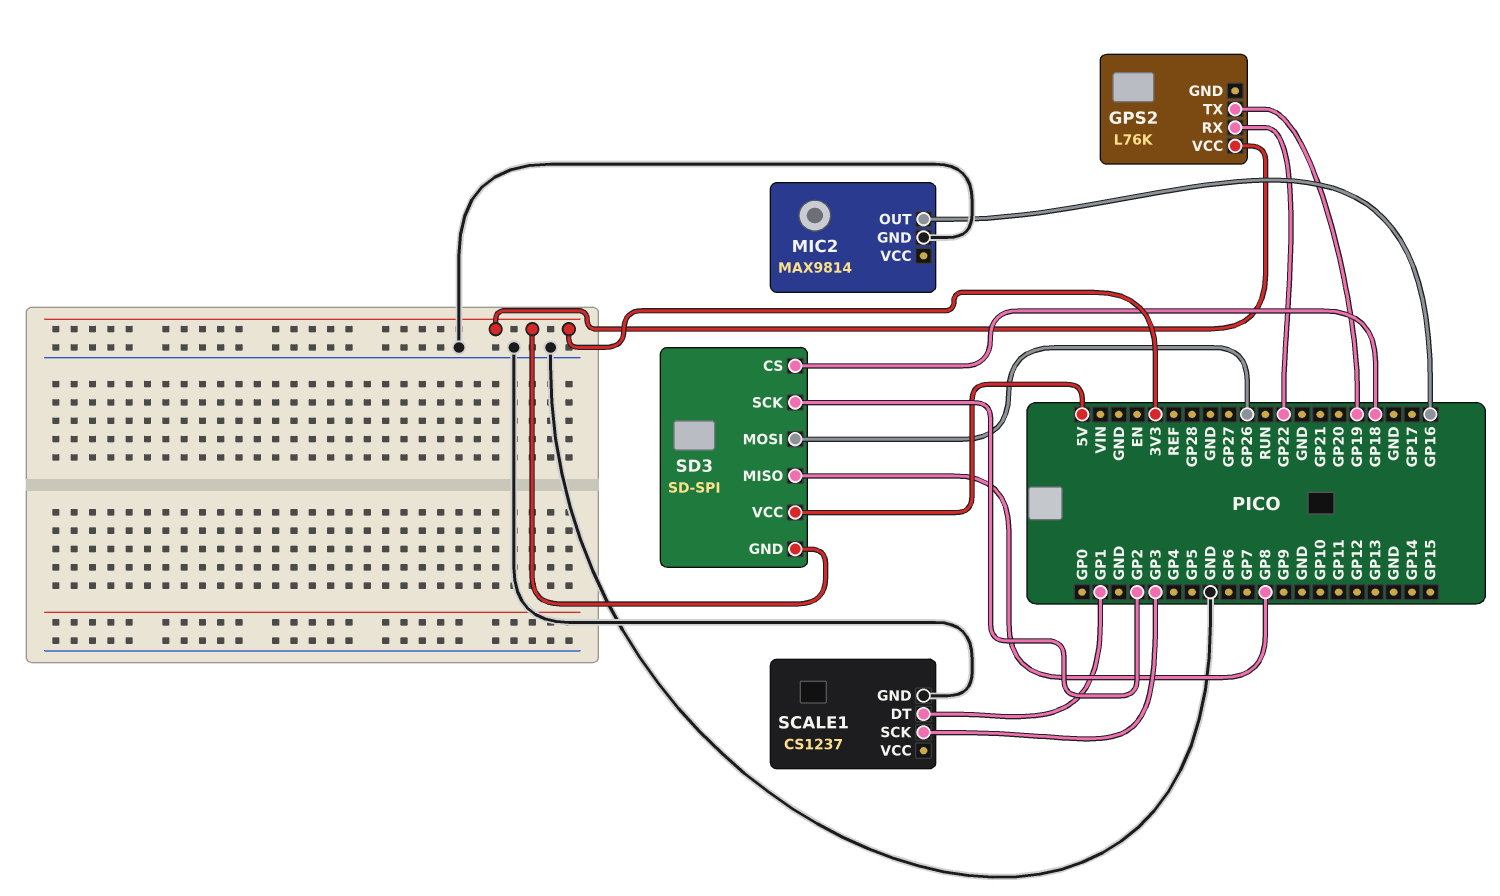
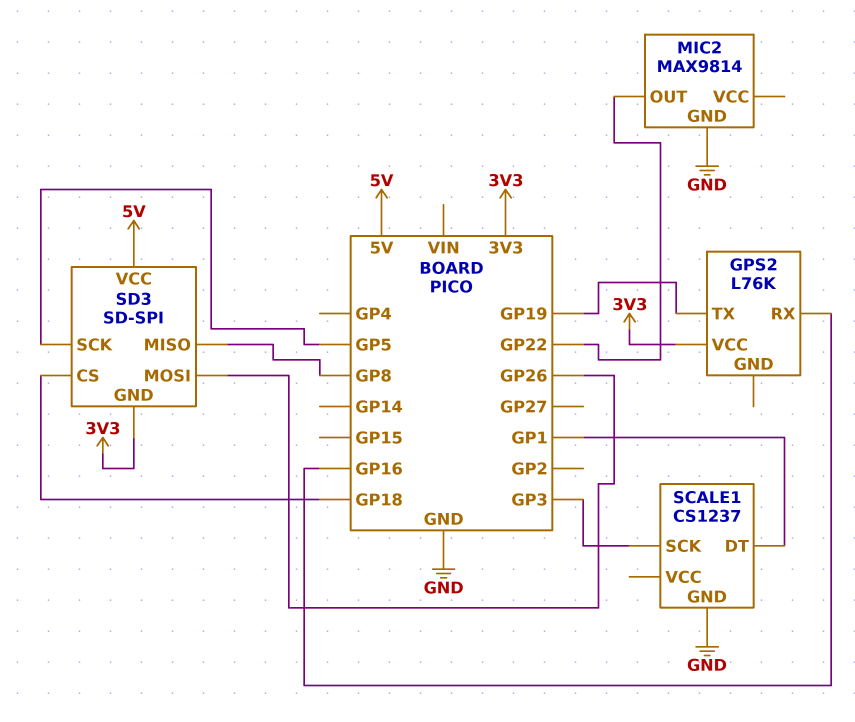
GPS2 pin RX: GP22 -> GP16
MIC2 pin OUT: GP16 -> GP22
SD3 pin SCK: GP2 -> GP5

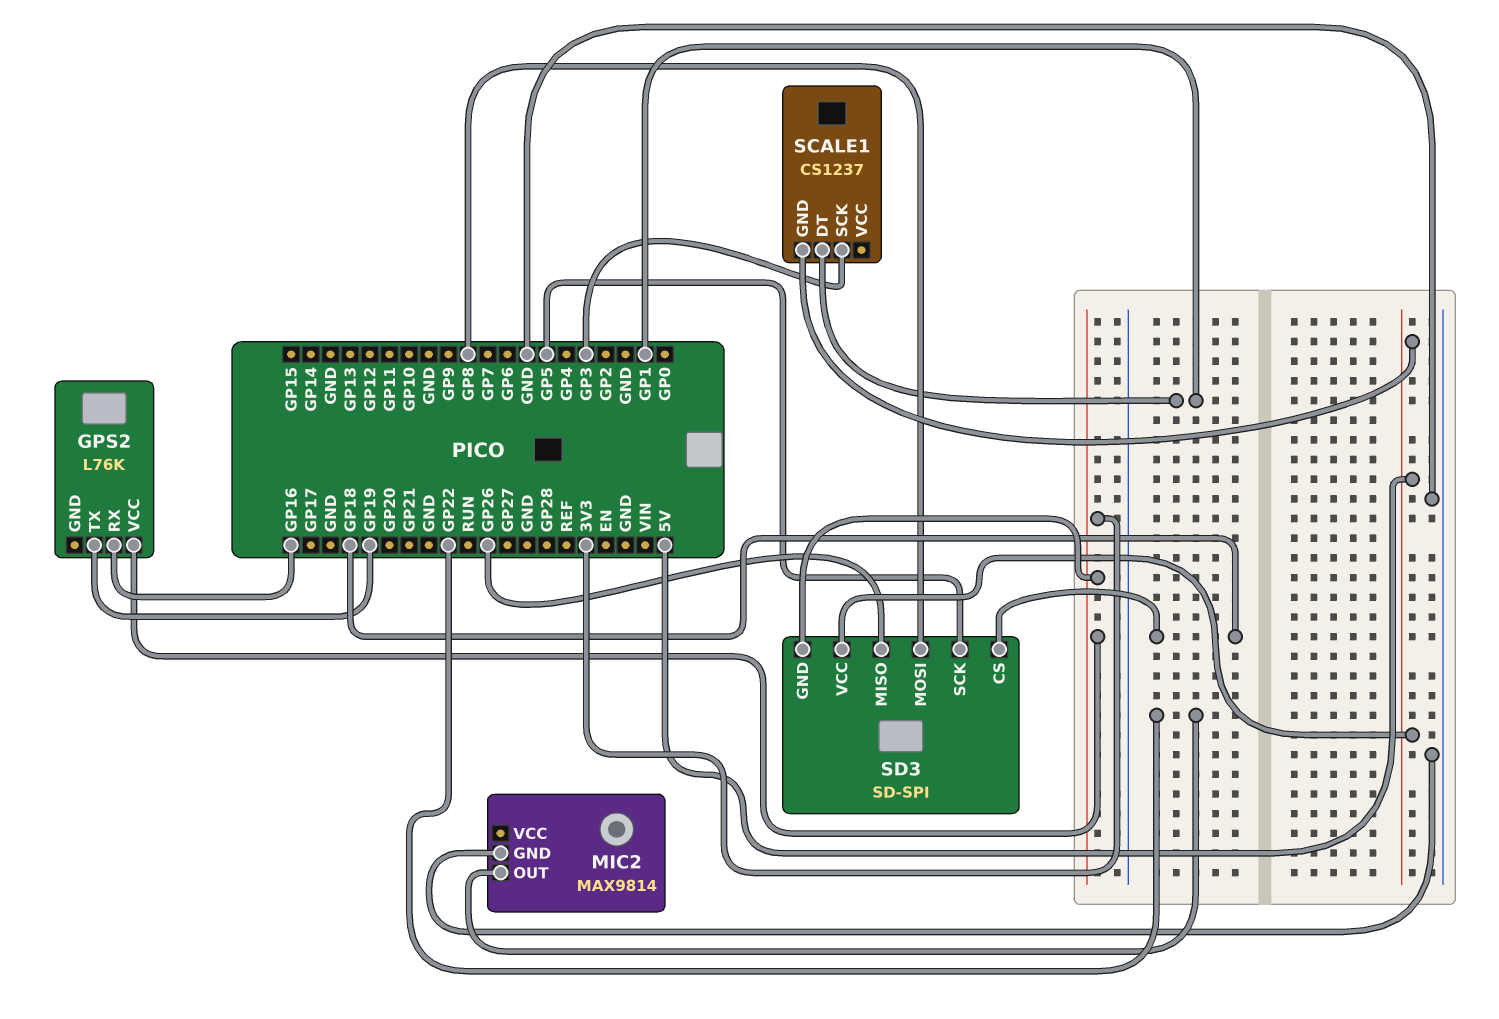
SCALE1 pin GND: GND -> 5V
SD3 pin MISO: GP8 -> GP26
SD3 pin MOSI: GP26 -> GP8

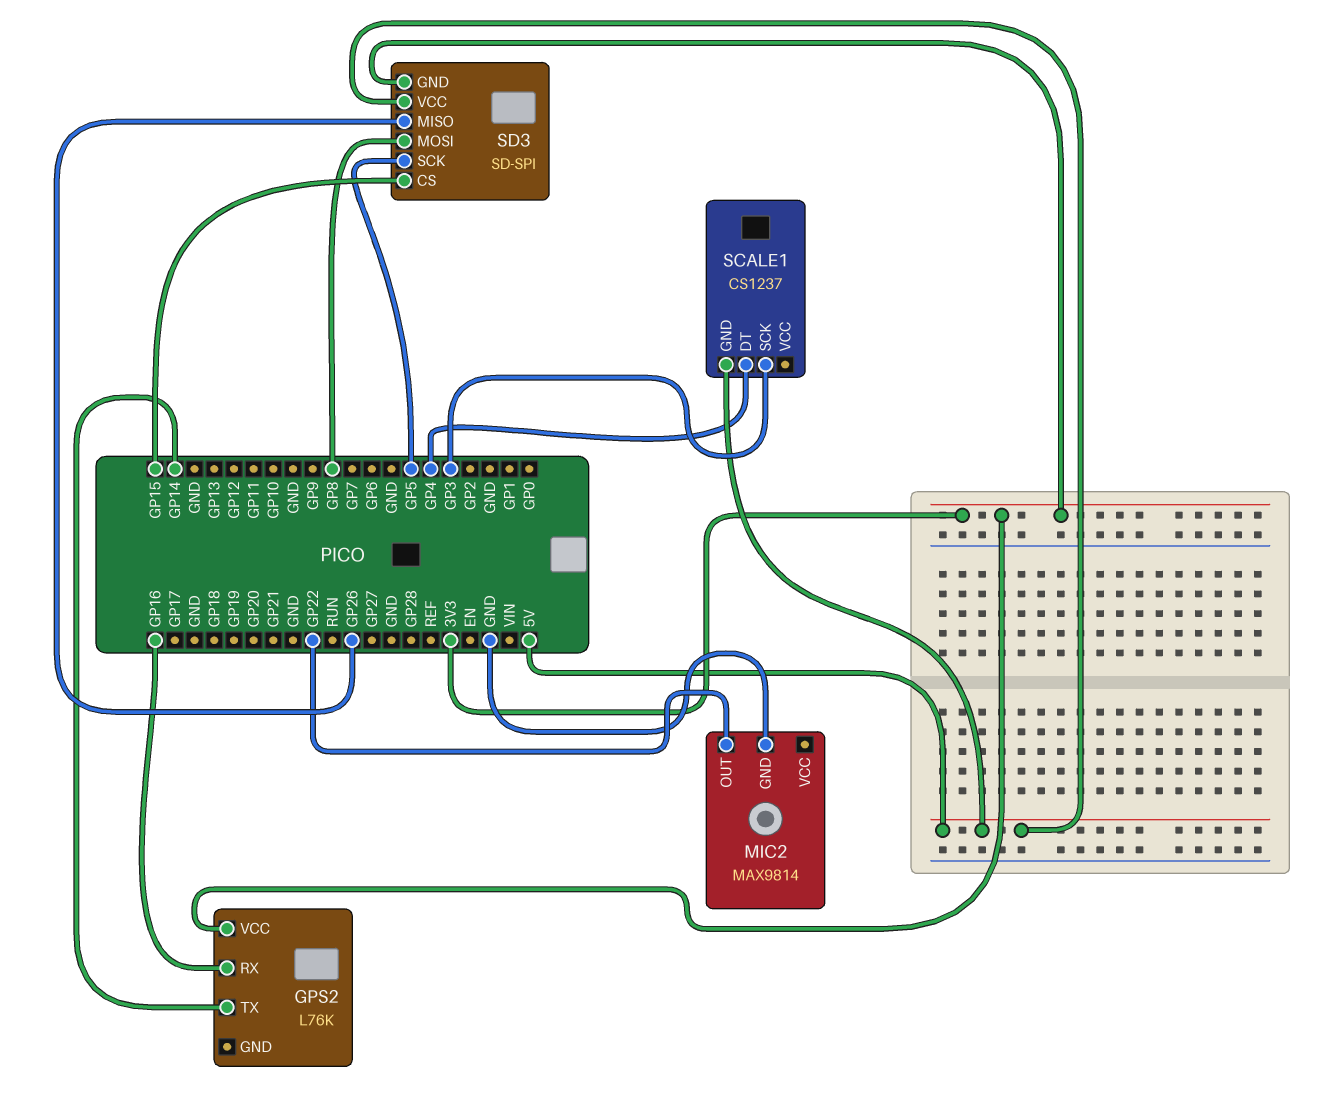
GPS2 pin TX: GP19 -> GP14
SCALE1 pin DT: GP1 -> GP4
SD3 pin CS: GP18 -> GP15

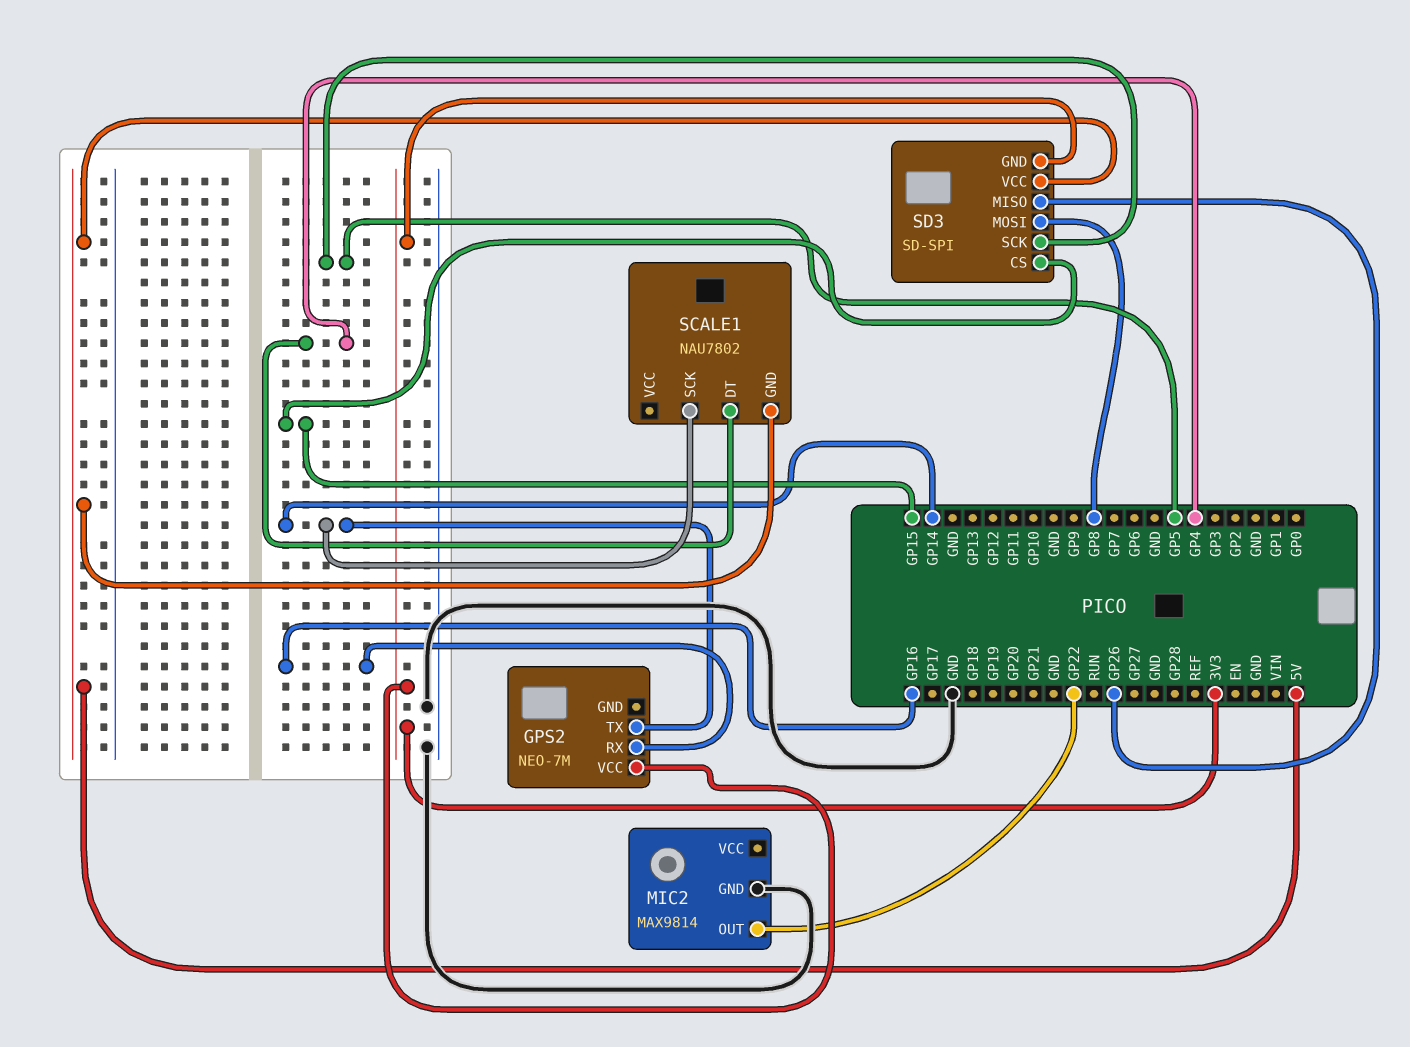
GPS2: L76K -> NEO-7M
SCALE1: CS1237 -> NAU7802
SCALE1 pin SCK: GP3 -> GP14

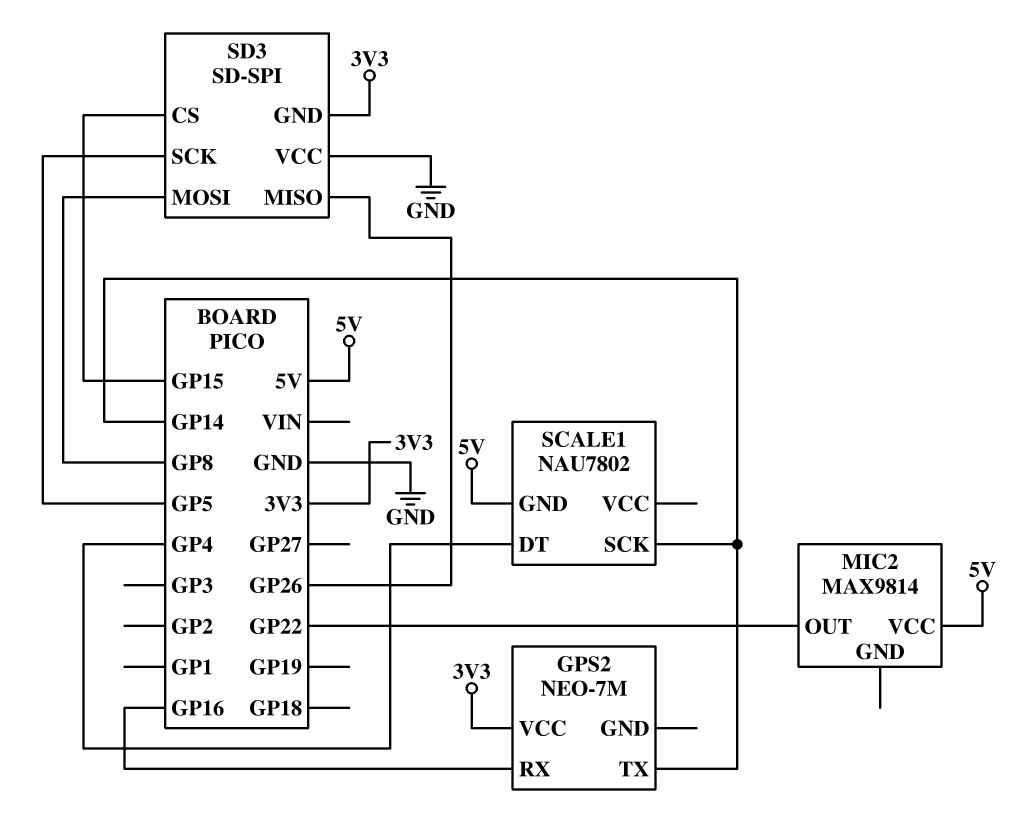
MIC2 pin GND: GND -> none
MIC2 pin VCC: none -> 5V
SD3 pin VCC: 5V -> GND

